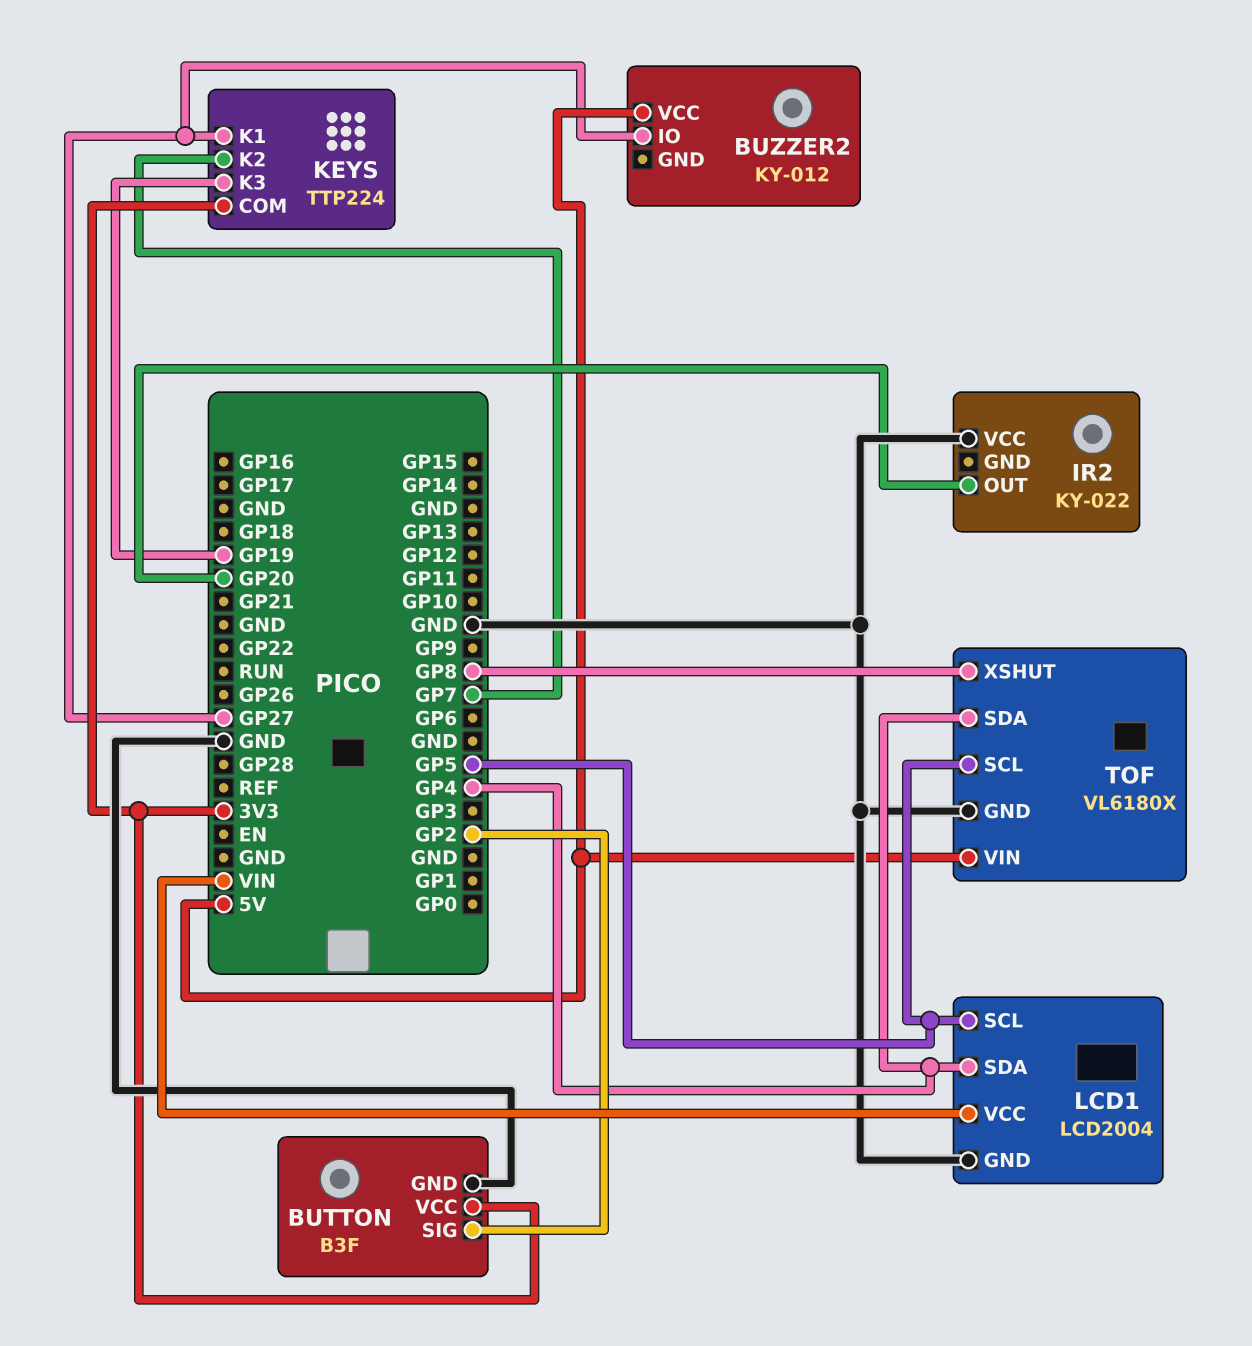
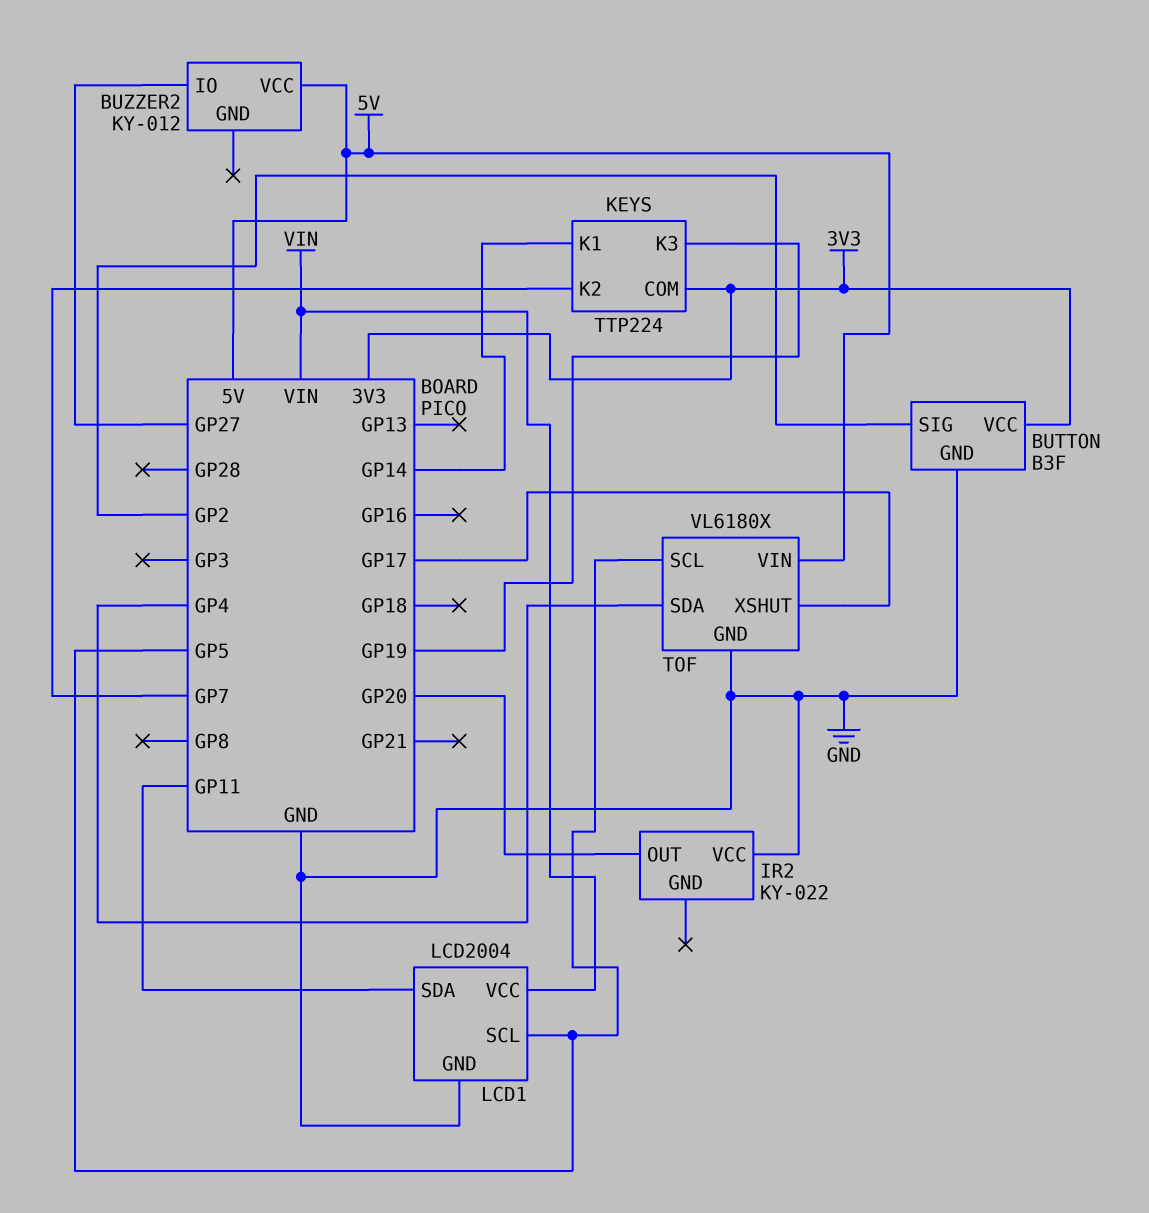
KEYS pin K1: GP27 -> GP14
LCD1 pin SDA: GP4 -> GP11
TOF pin XSHUT: GP8 -> GP17

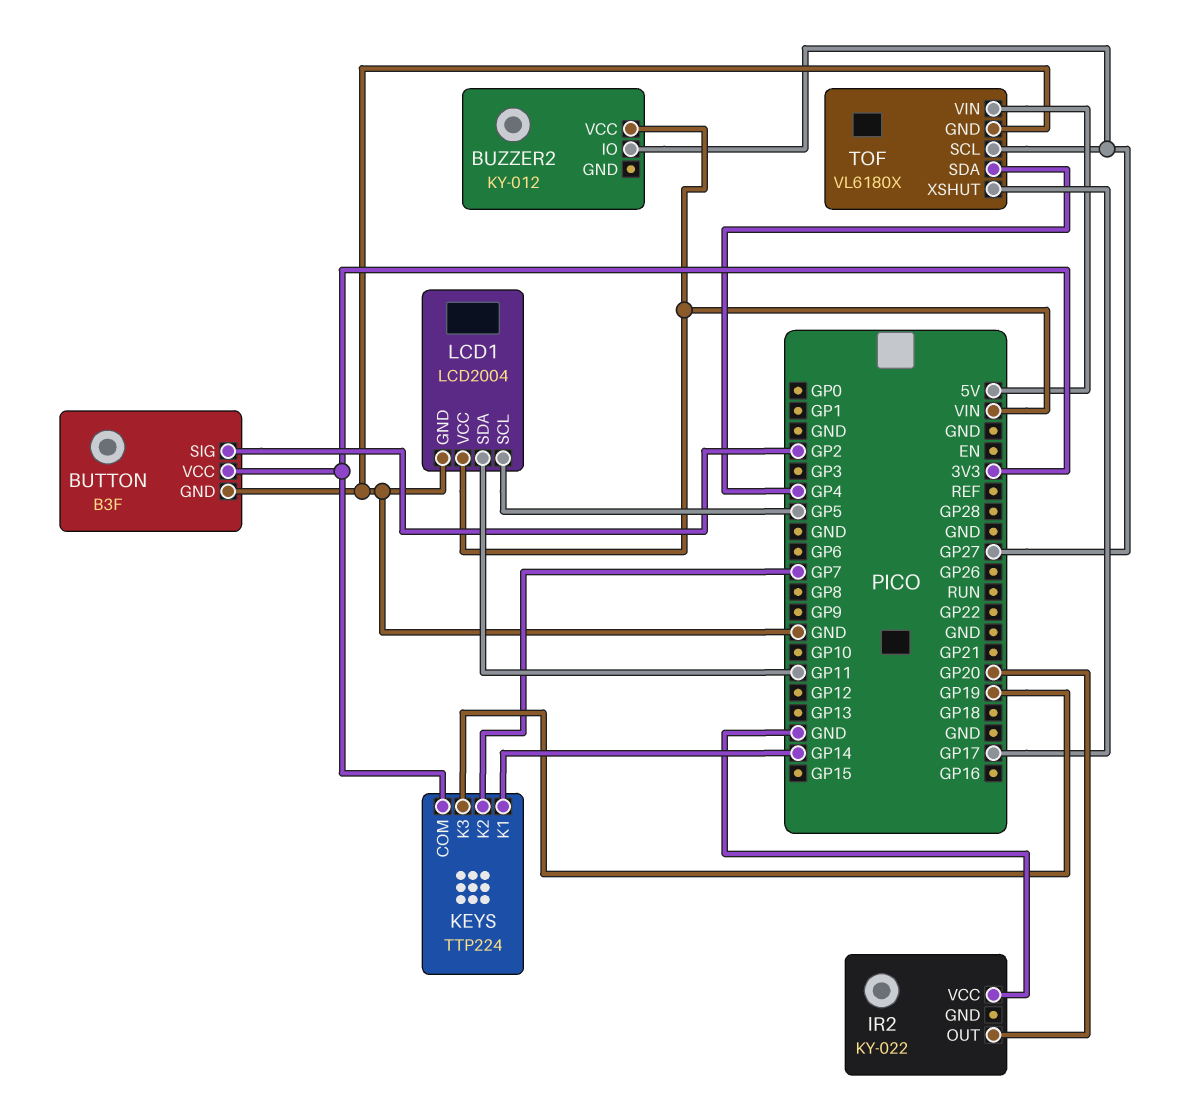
BUZZER2 pin VCC: 5V -> VIN
TOF pin SCL: GP5 -> GP27

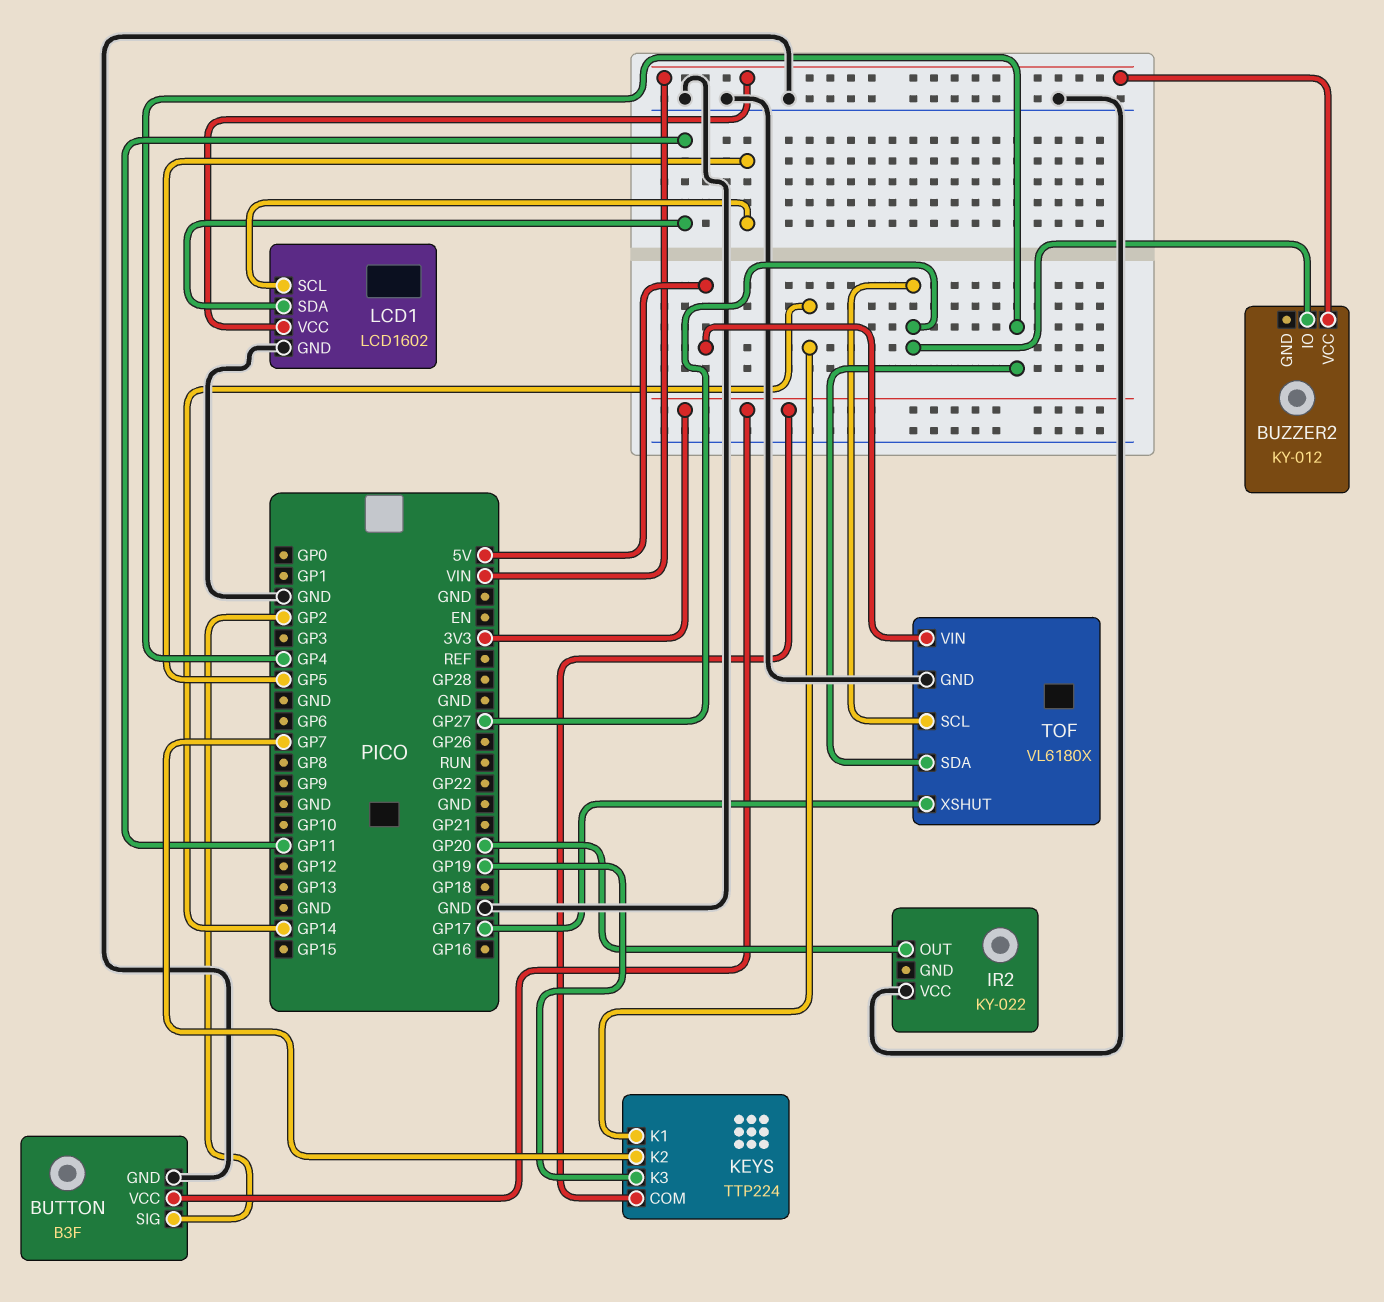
LCD1: LCD2004 -> LCD1602

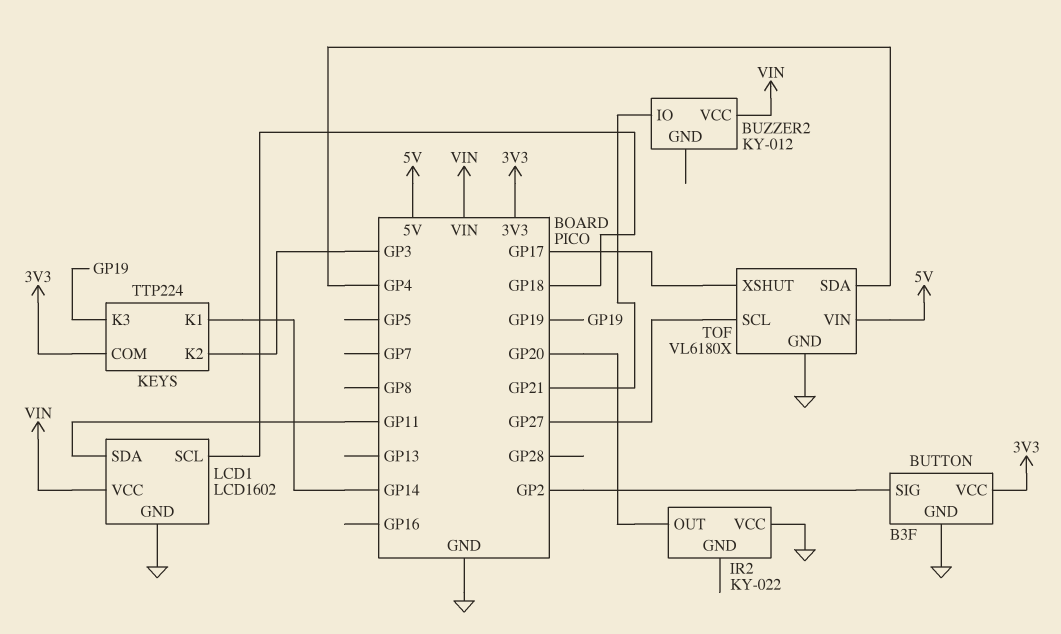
BUZZER2 pin IO: GP27 -> GP21
KEYS pin K2: GP7 -> GP3
LCD1 pin SCL: GP5 -> GP18

